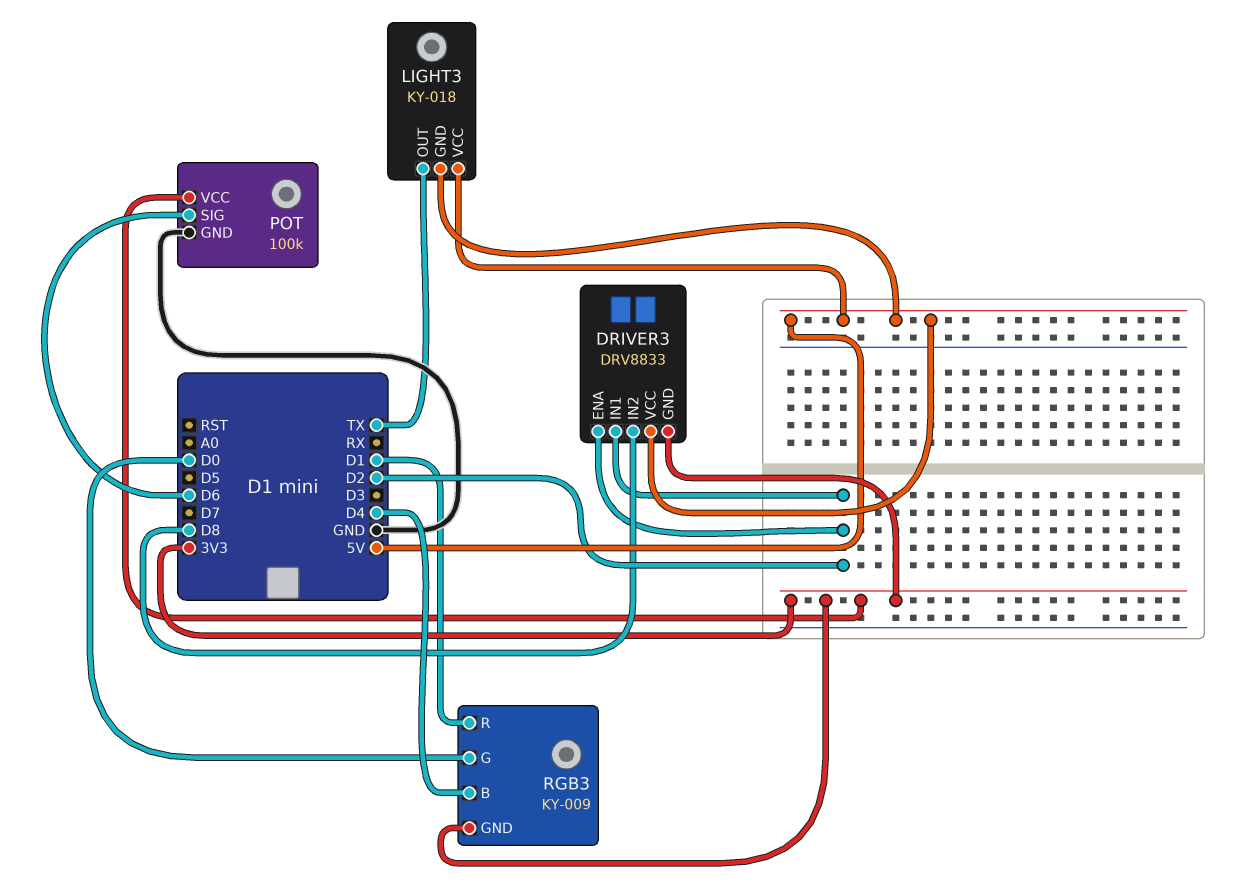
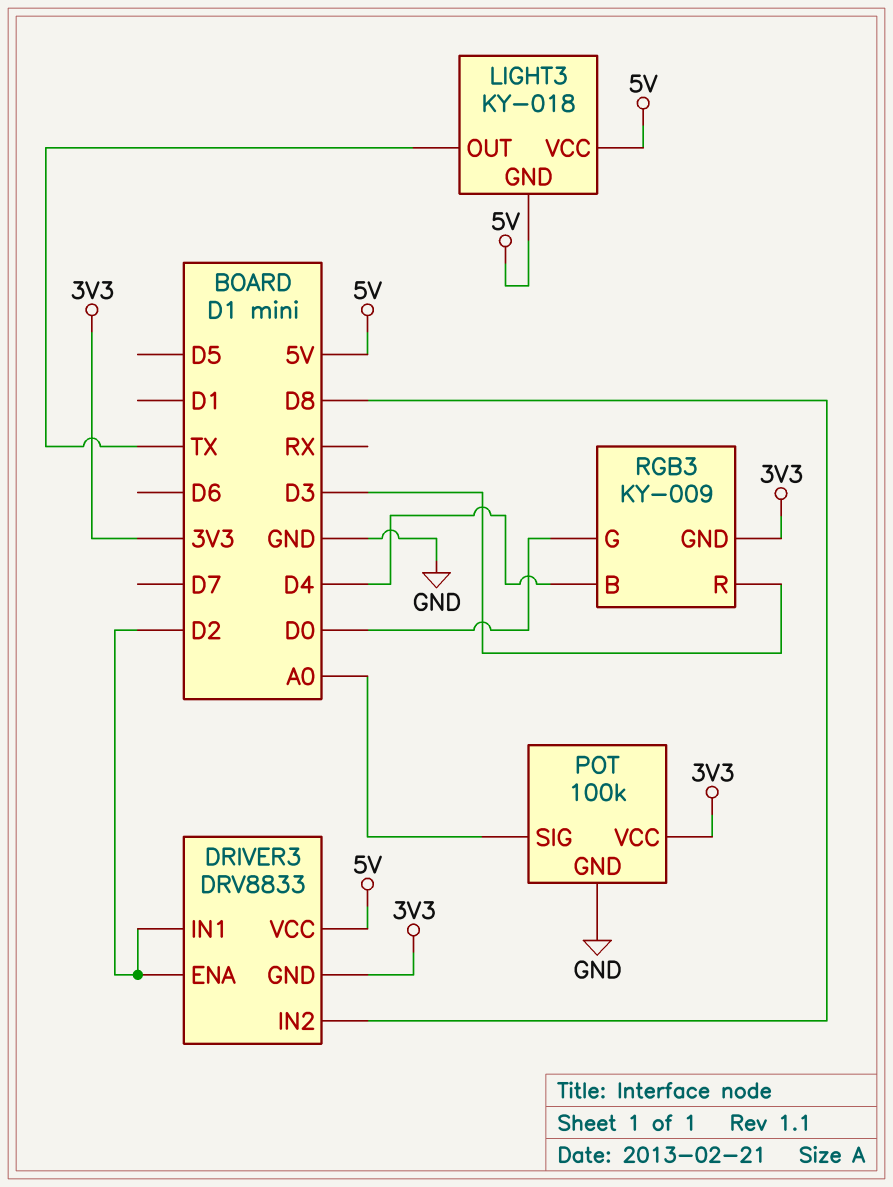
POT pin SIG: D6 -> A0
RGB3 pin R: D1 -> D3

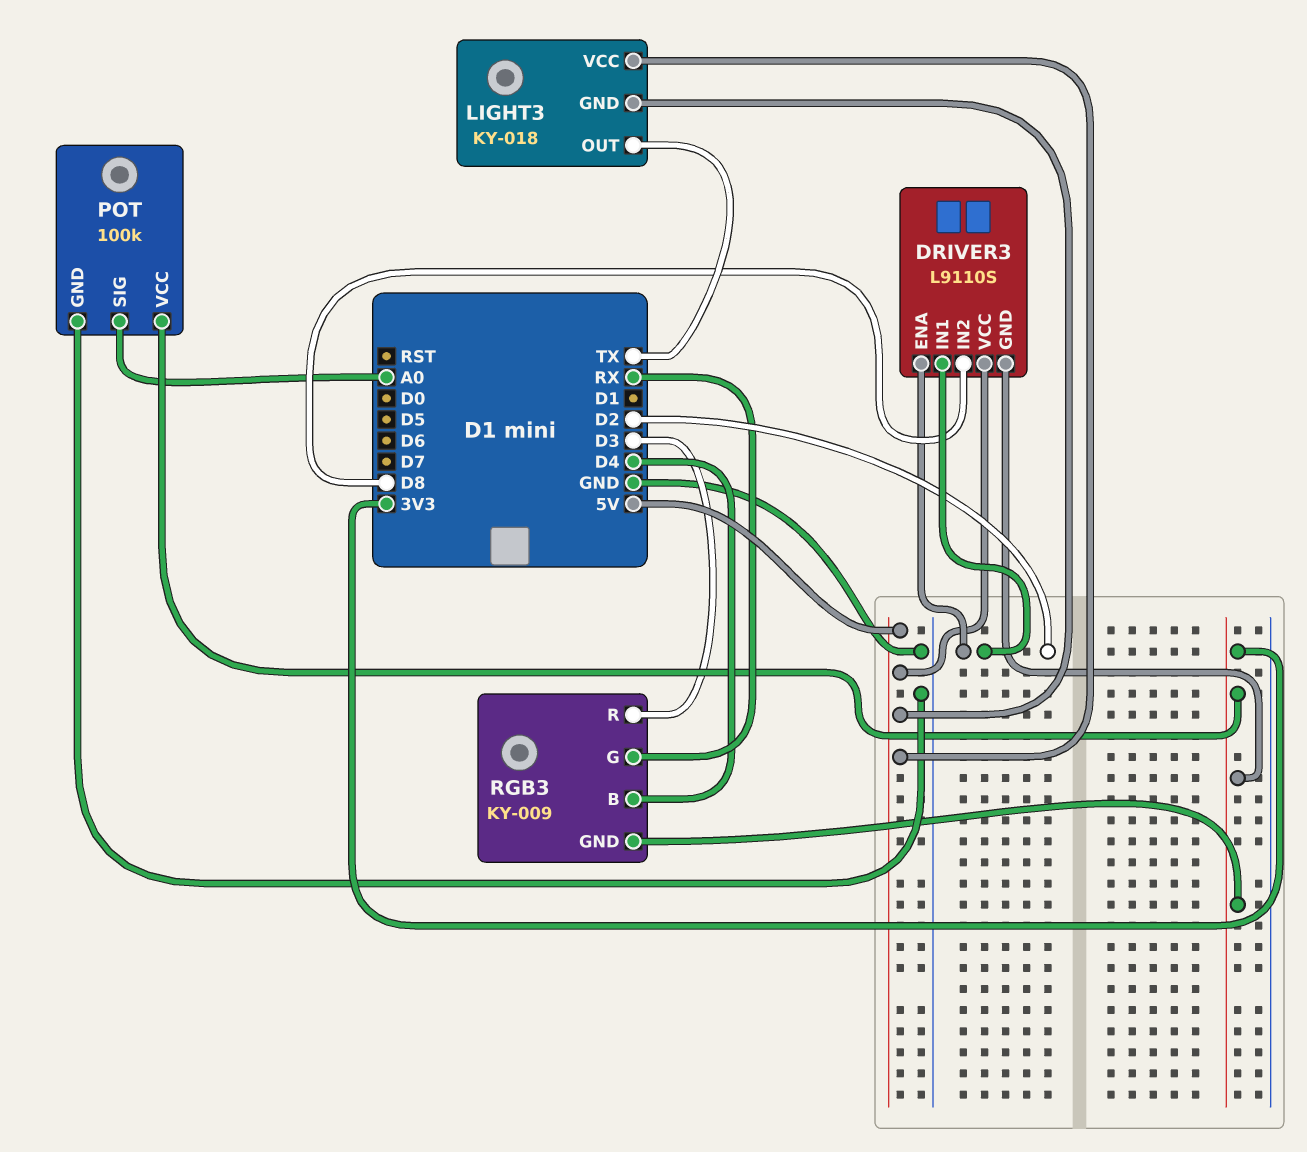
DRIVER3: DRV8833 -> L9110S
RGB3 pin G: D0 -> RX

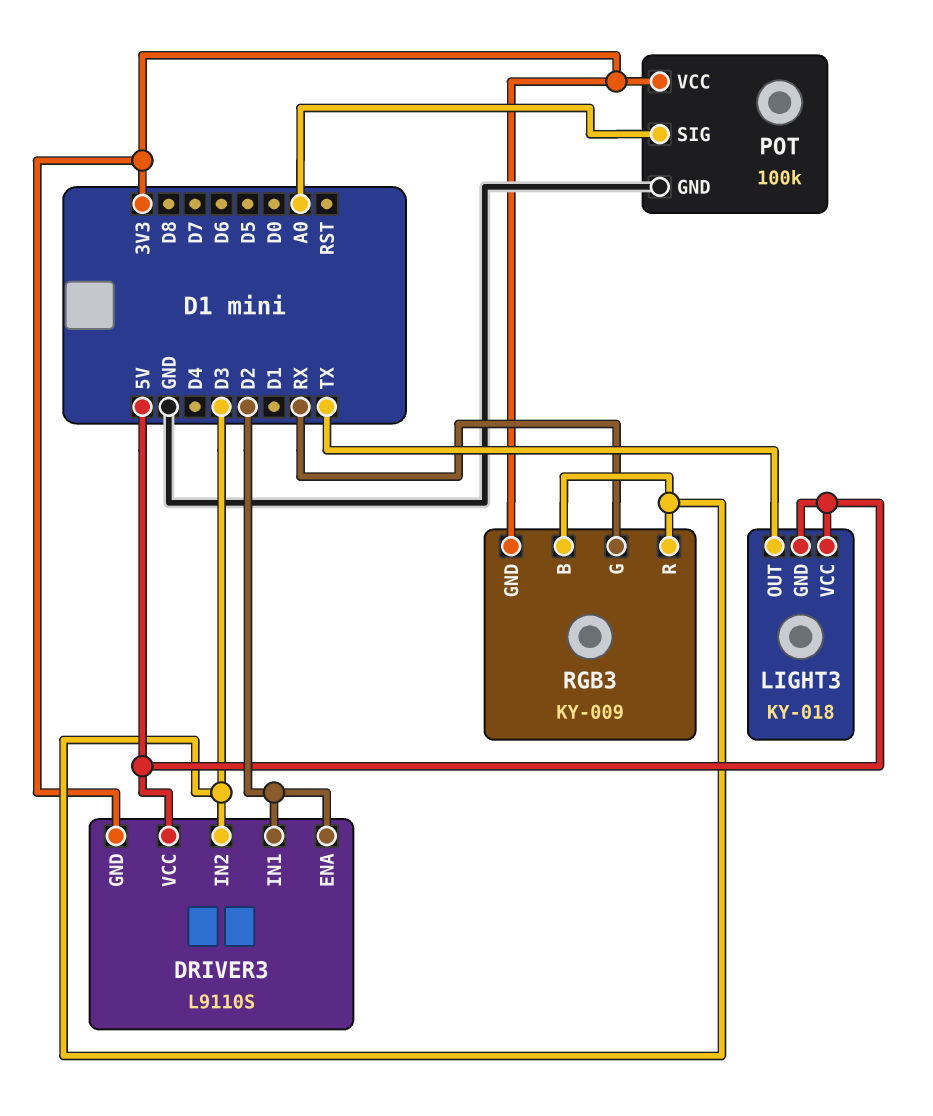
DRIVER3 pin IN2: D8 -> D3
RGB3 pin B: D4 -> D3

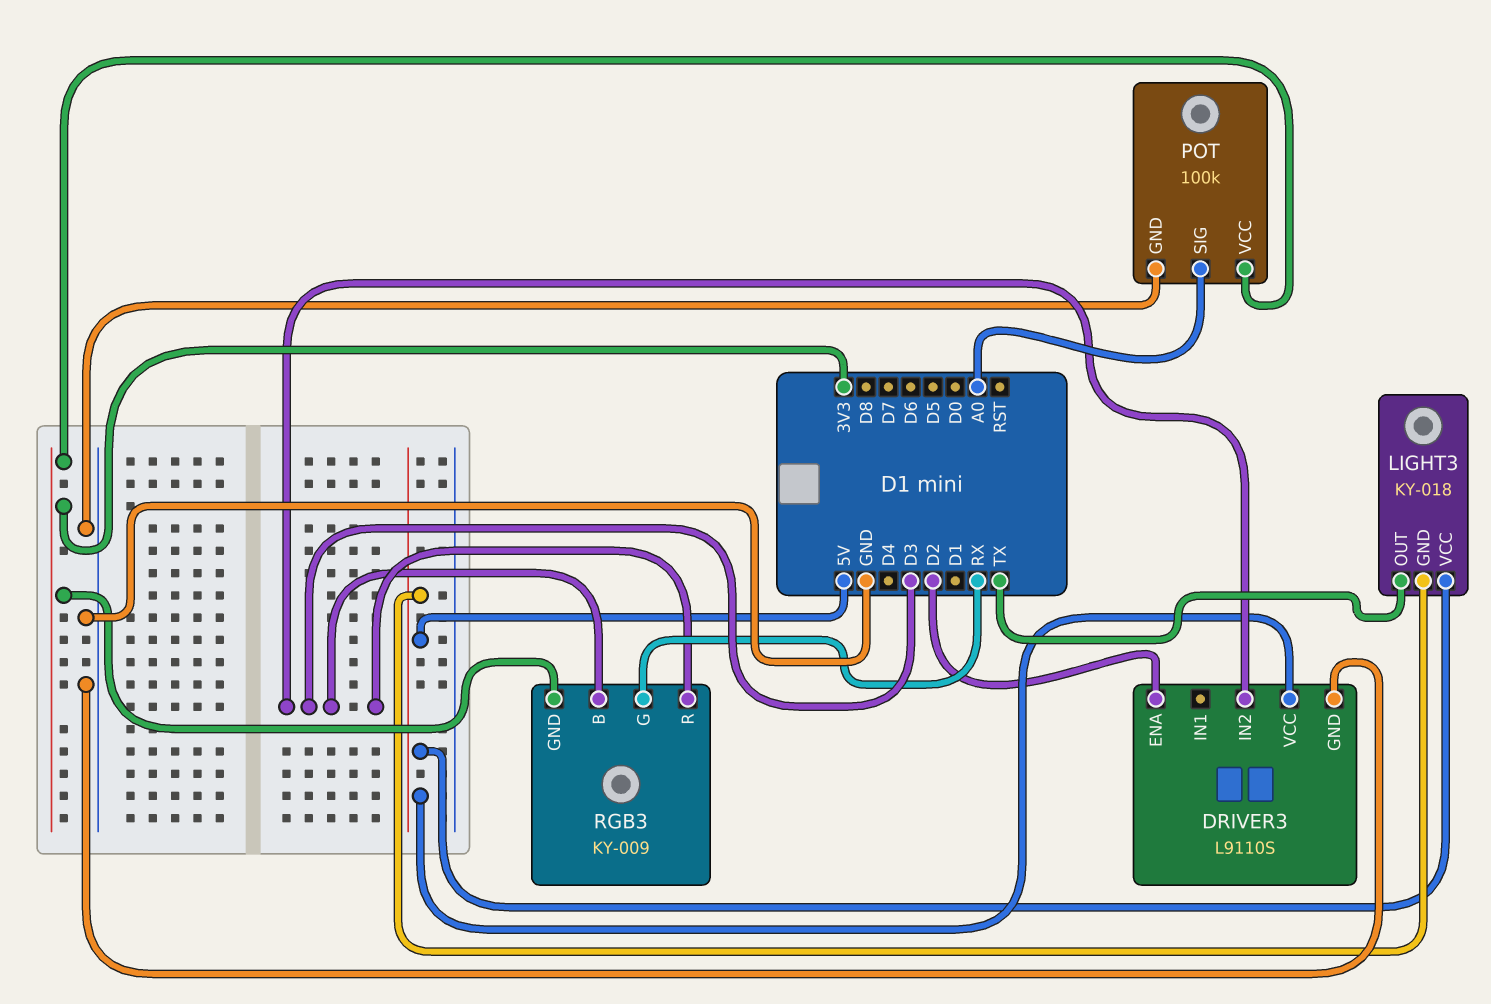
DRIVER3 pin GND: 3V3 -> GND
DRIVER3 pin IN1: D2 -> none

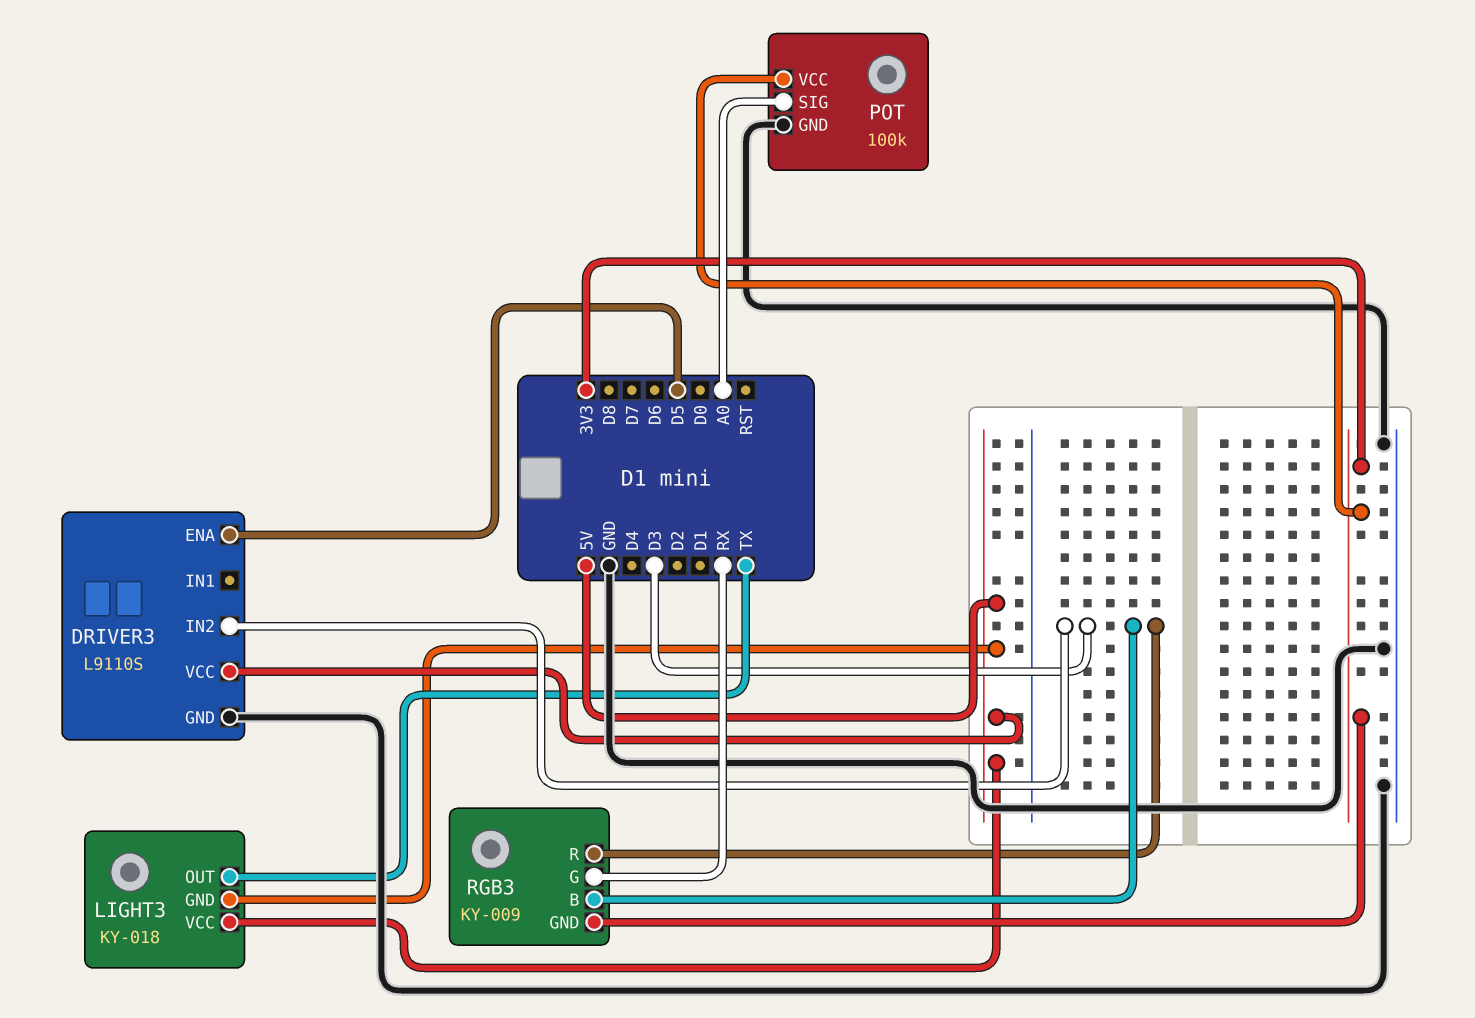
DRIVER3 pin ENA: D2 -> D5

